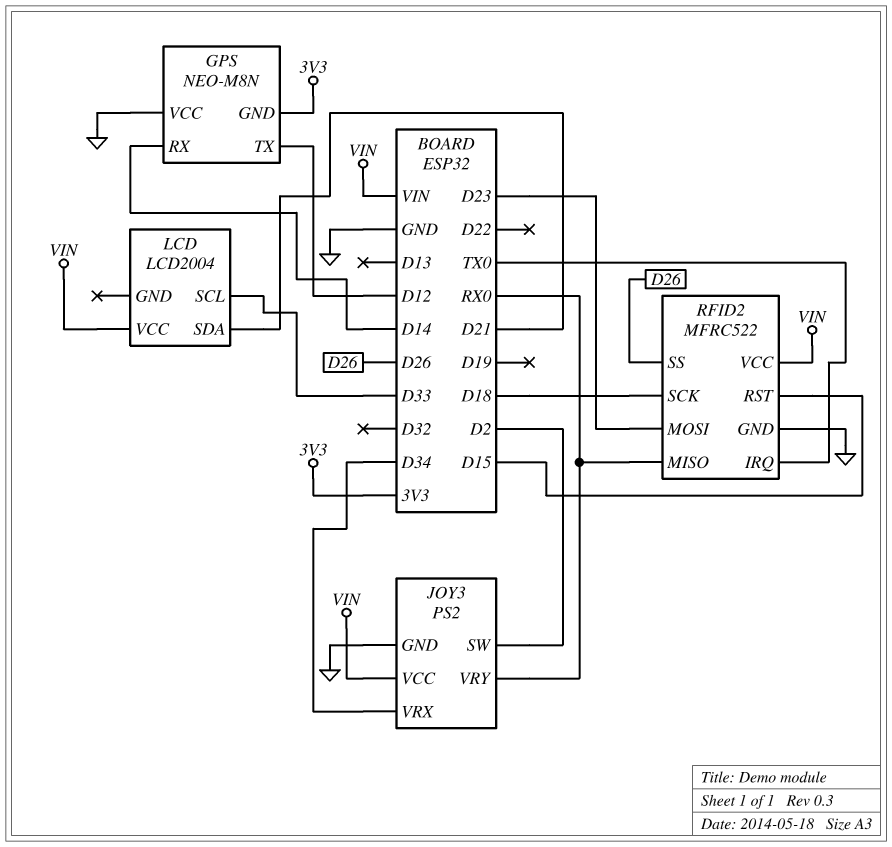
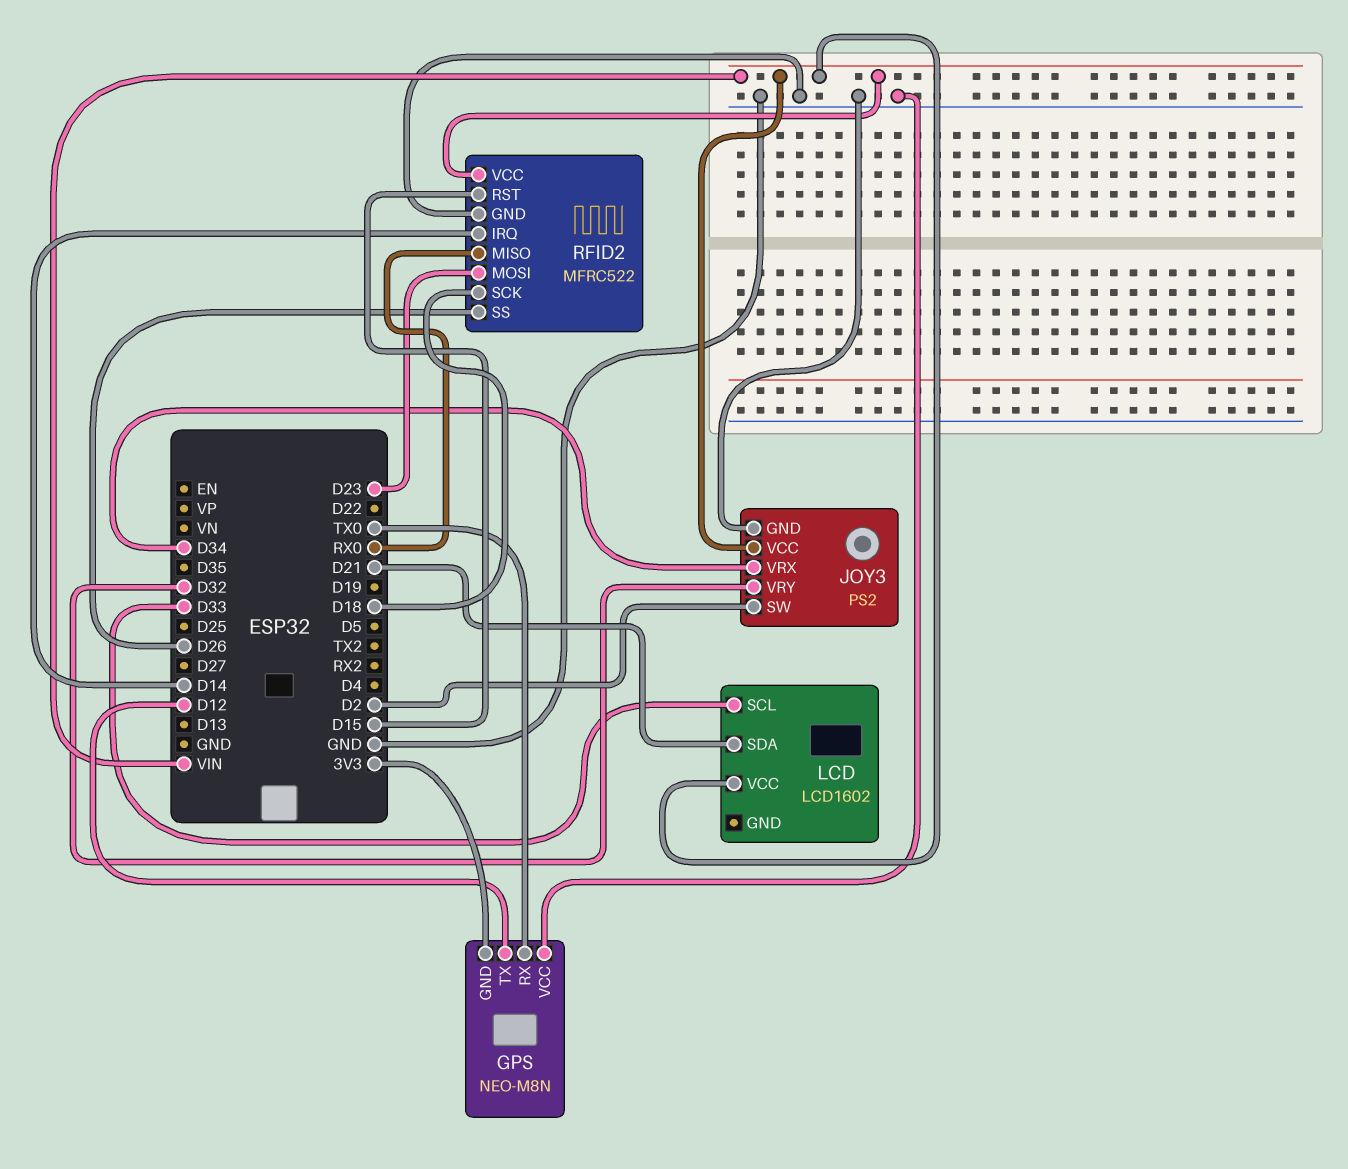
GPS pin RX: D14 -> TX0
JOY3 pin VRY: RX0 -> D32
LCD: LCD2004 -> LCD1602
RFID2 pin IRQ: TX0 -> D14

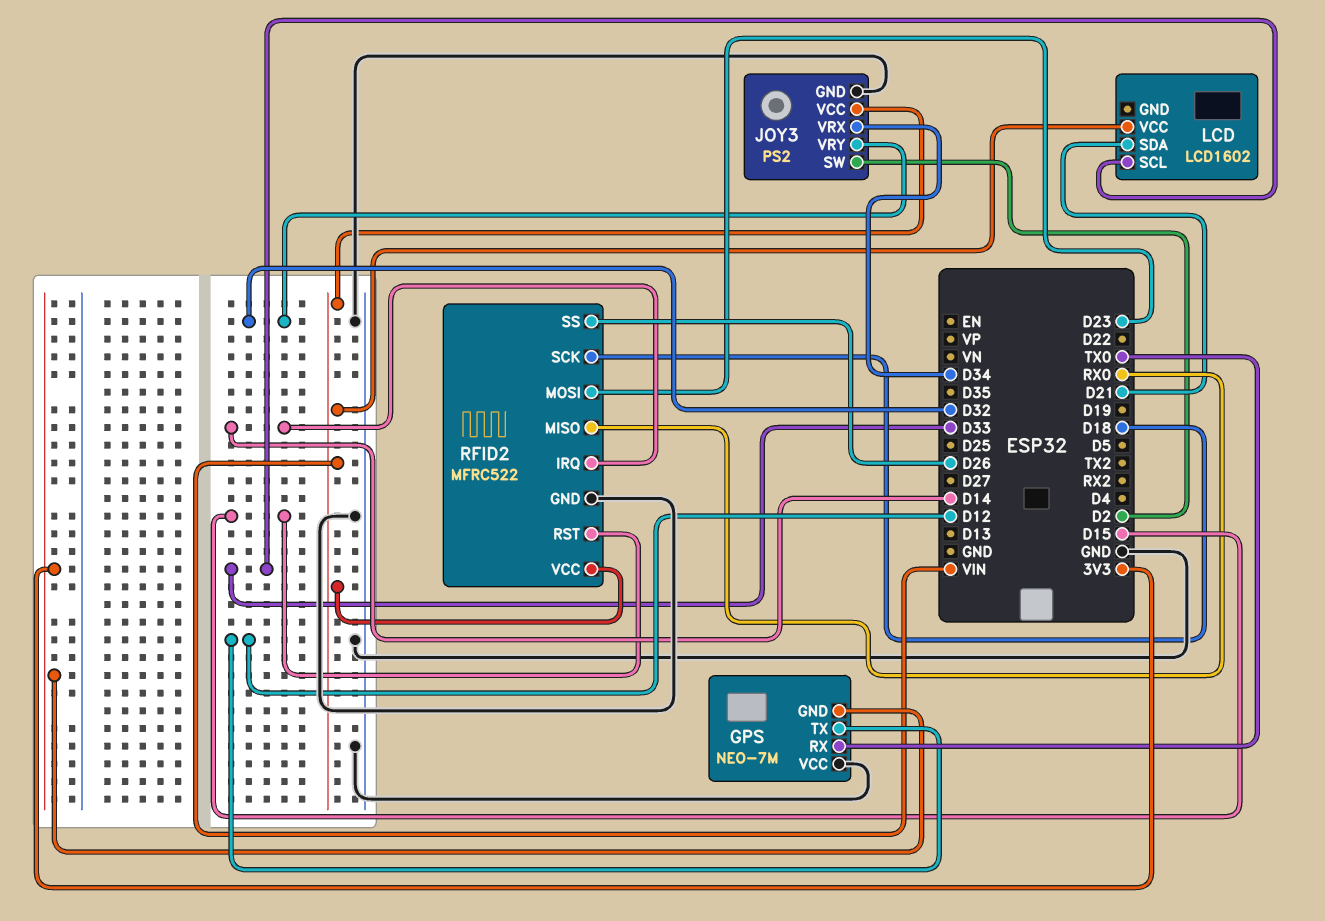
GPS: NEO-M8N -> NEO-7M

